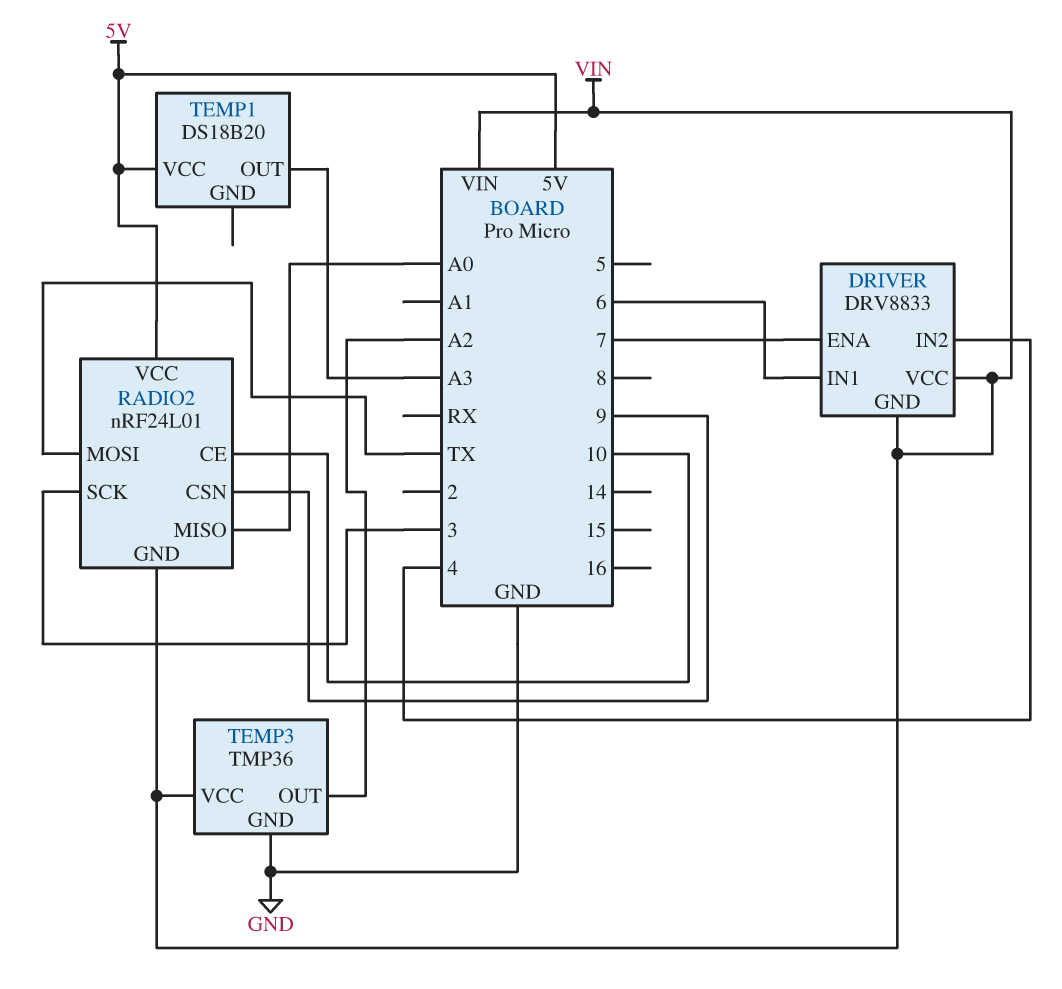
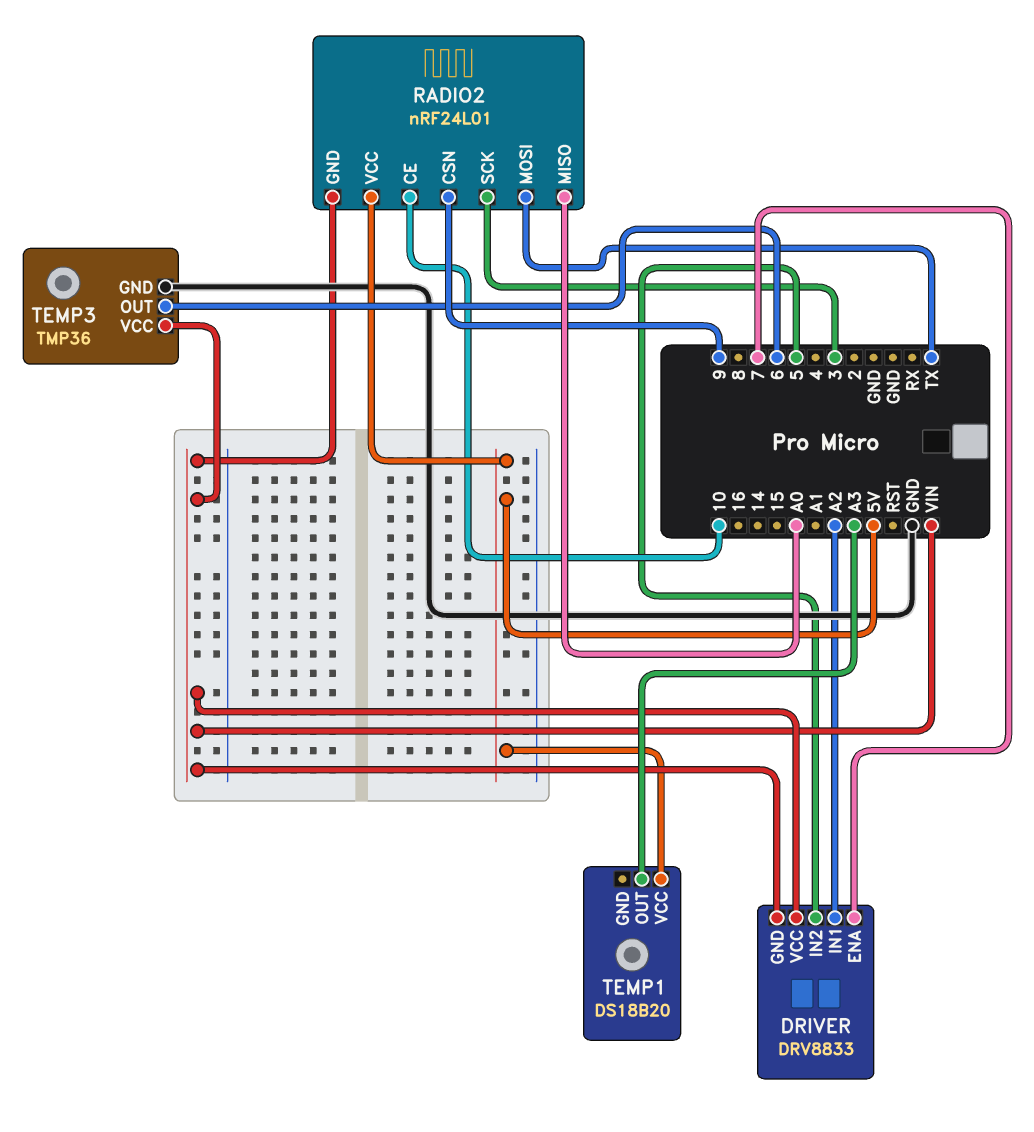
DRIVER pin IN1: 6 -> A2
DRIVER pin IN2: 4 -> 5
TEMP3 pin OUT: A2 -> 6

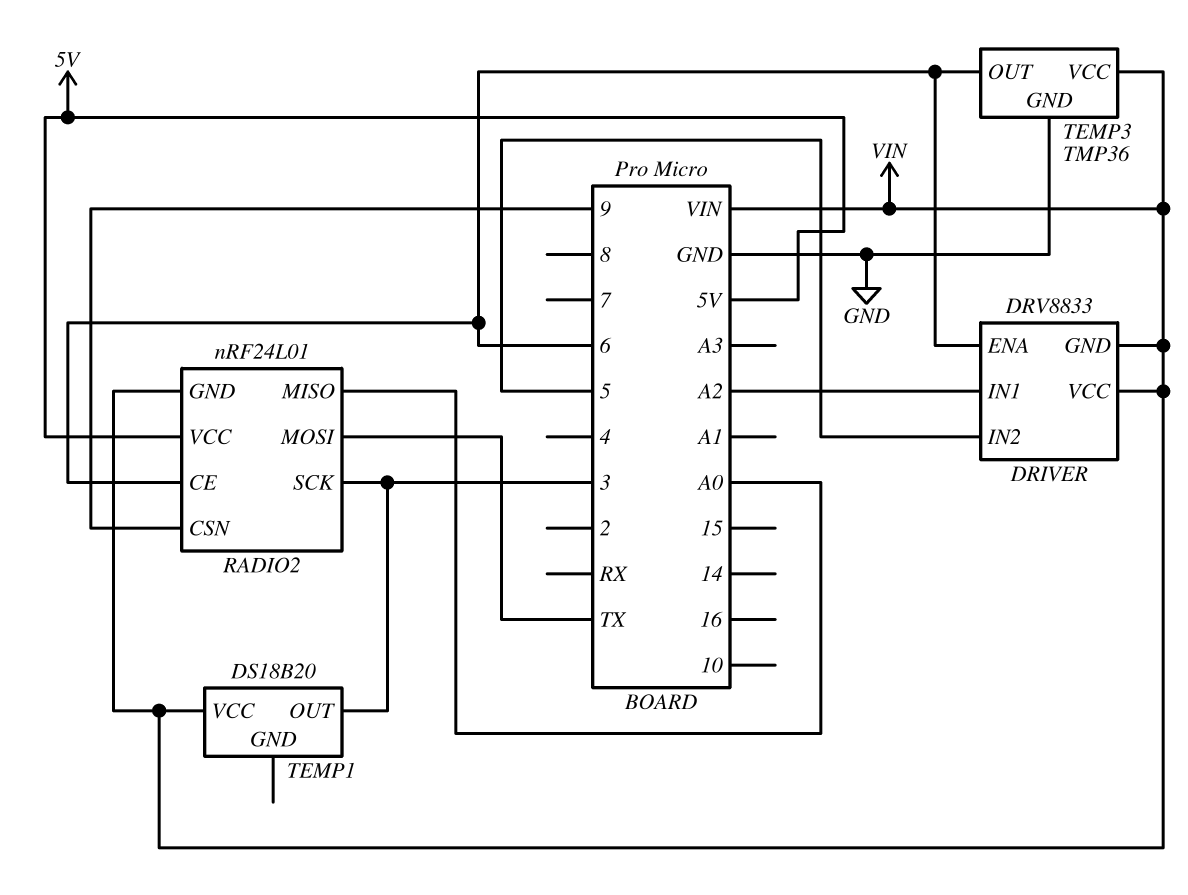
DRIVER pin ENA: 7 -> 6
RADIO2 pin CE: 10 -> 6
TEMP1 pin OUT: A3 -> 3
TEMP1 pin VCC: 5V -> VIN

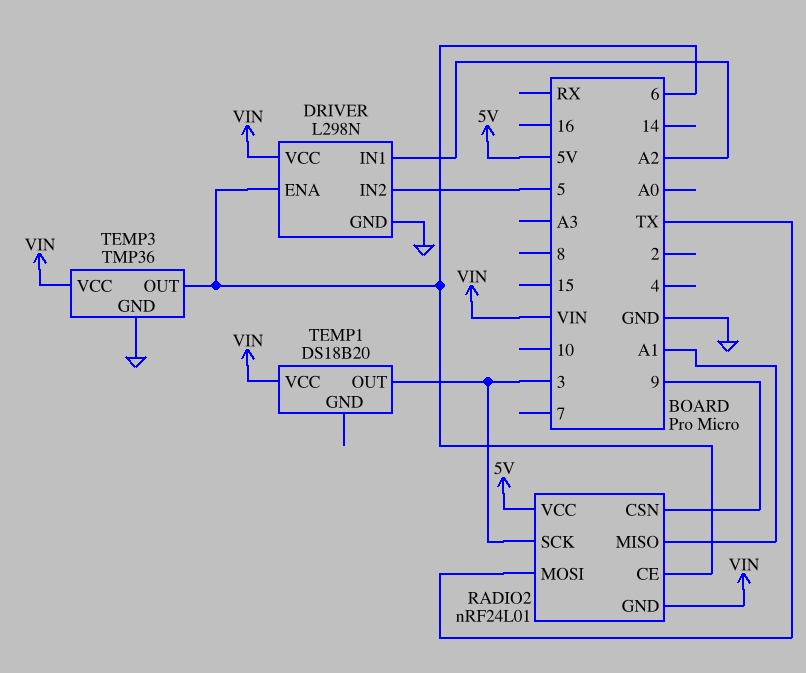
DRIVER: DRV8833 -> L298N
DRIVER pin GND: VIN -> GND
RADIO2 pin MISO: A0 -> A1

